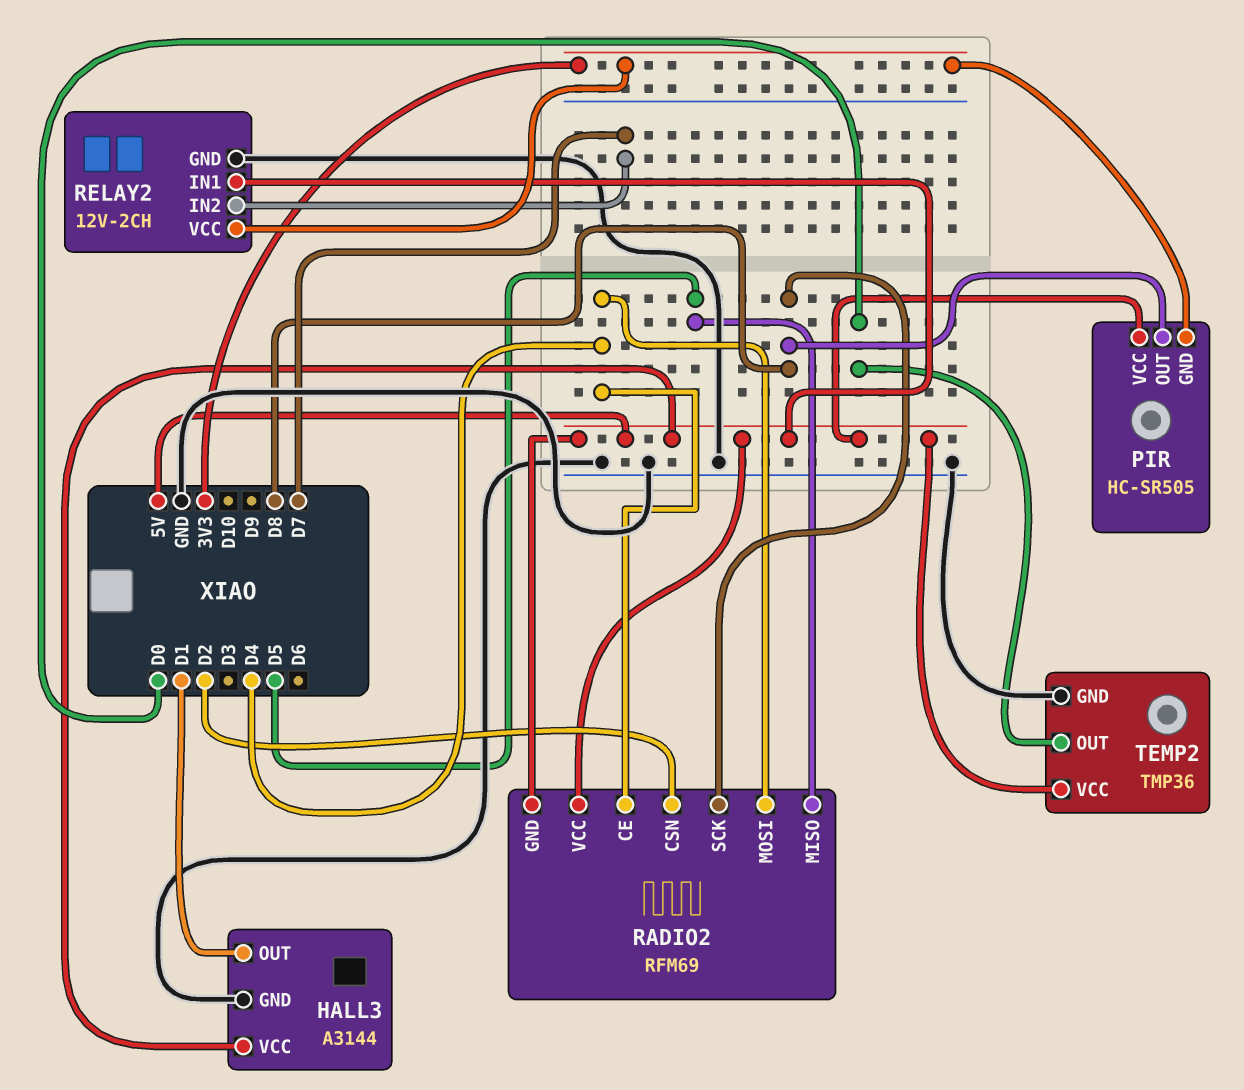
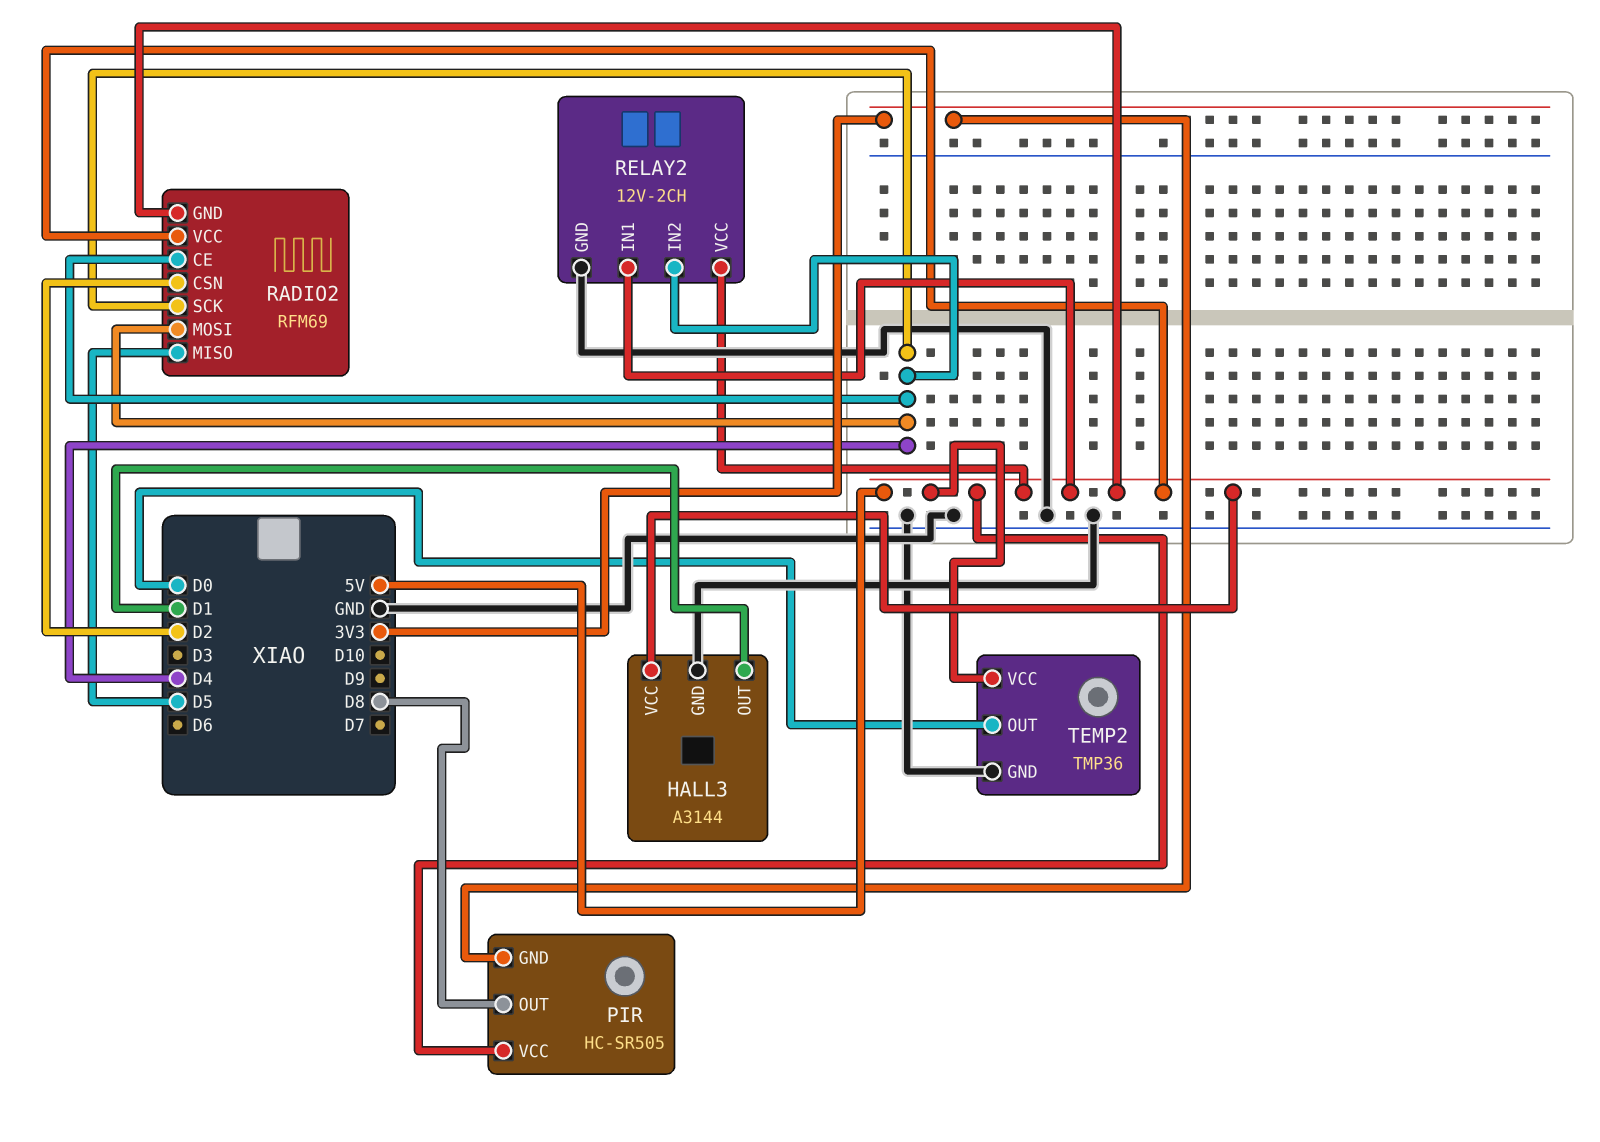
RADIO2 pin SCK: D8 -> D4
RELAY2 pin IN2: D7 -> D4
RELAY2 pin VCC: 3V3 -> 5V

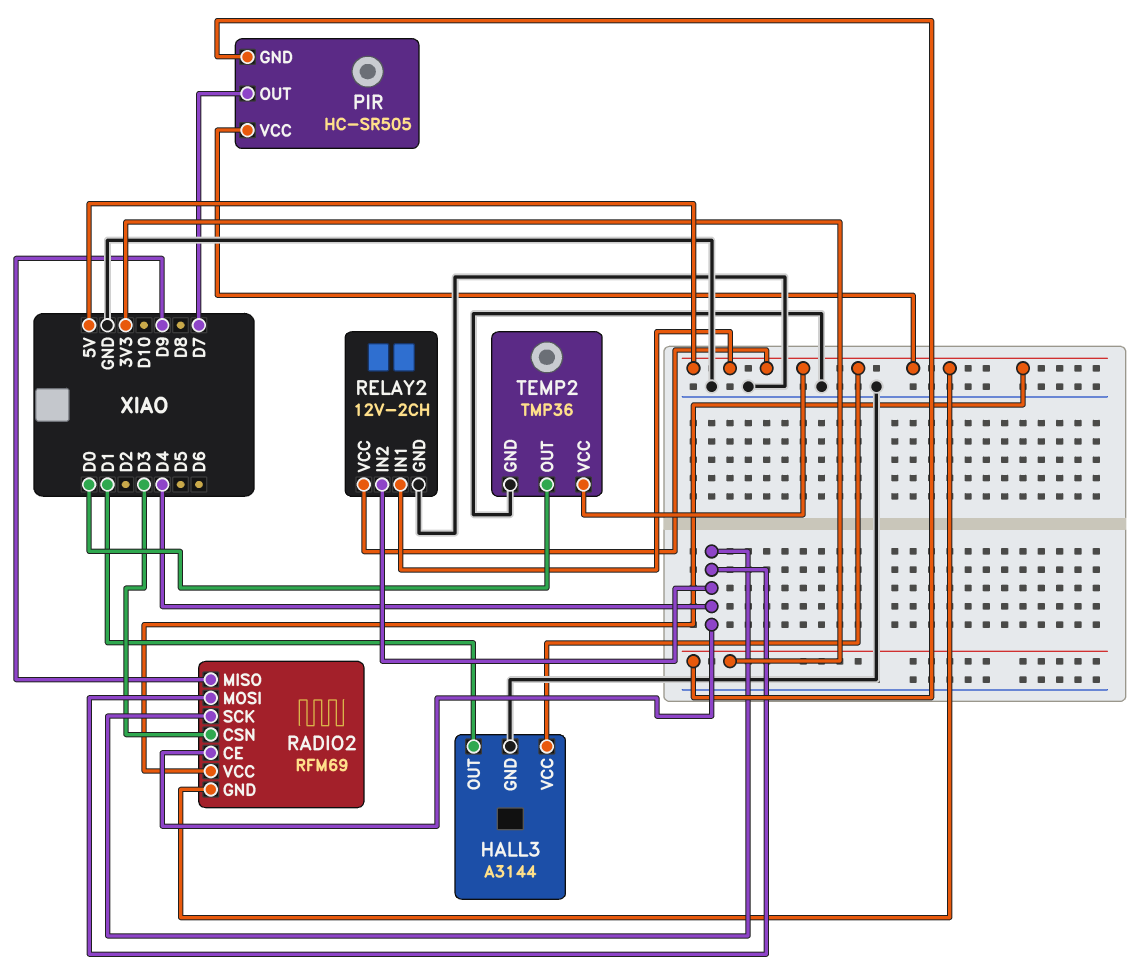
PIR pin OUT: D8 -> D7
RADIO2 pin CSN: D2 -> D3
RADIO2 pin MISO: D5 -> D9

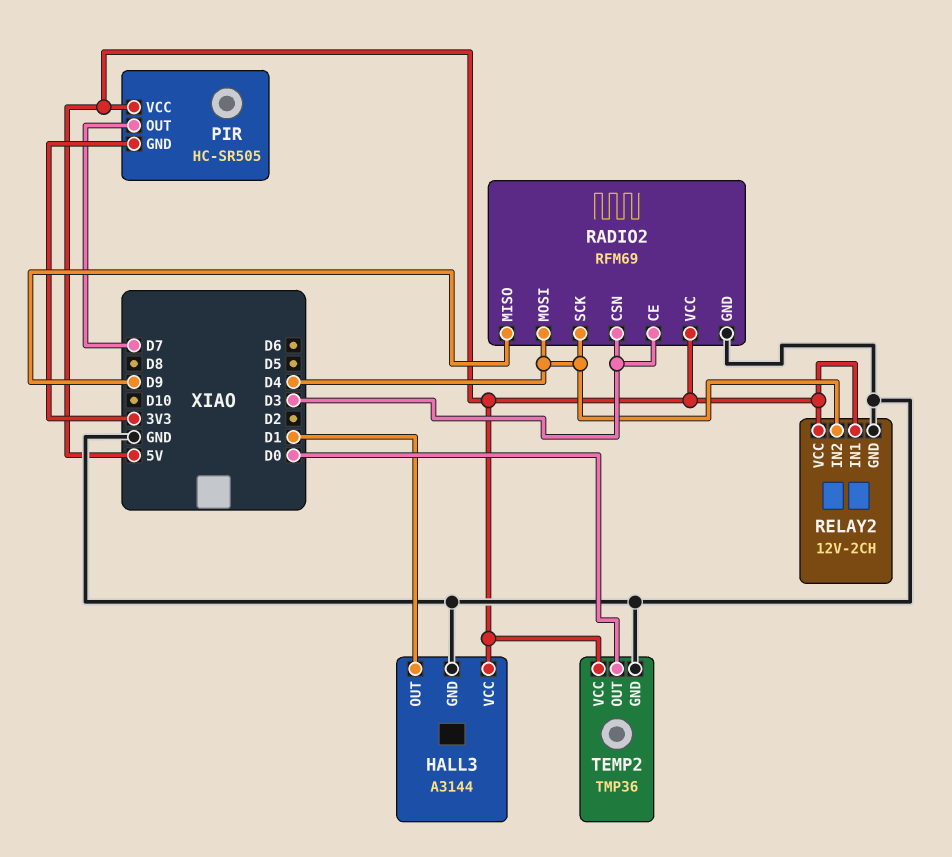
RADIO2 pin CE: D4 -> D3
RADIO2 pin GND: 5V -> GND

